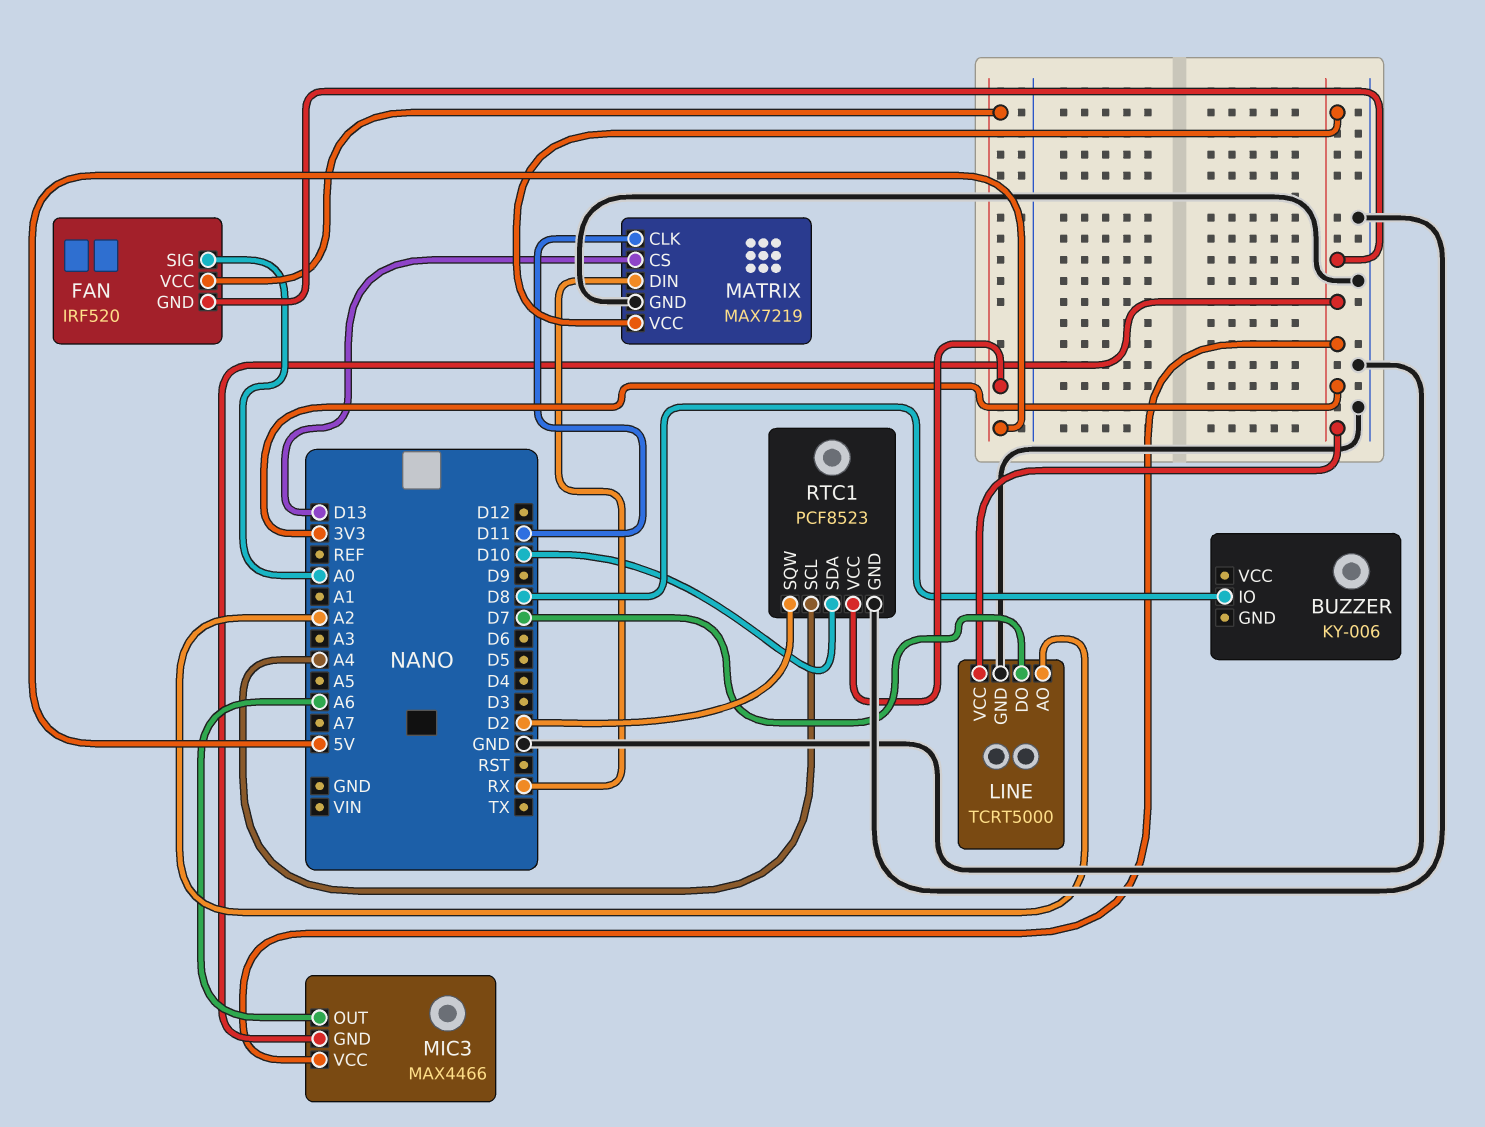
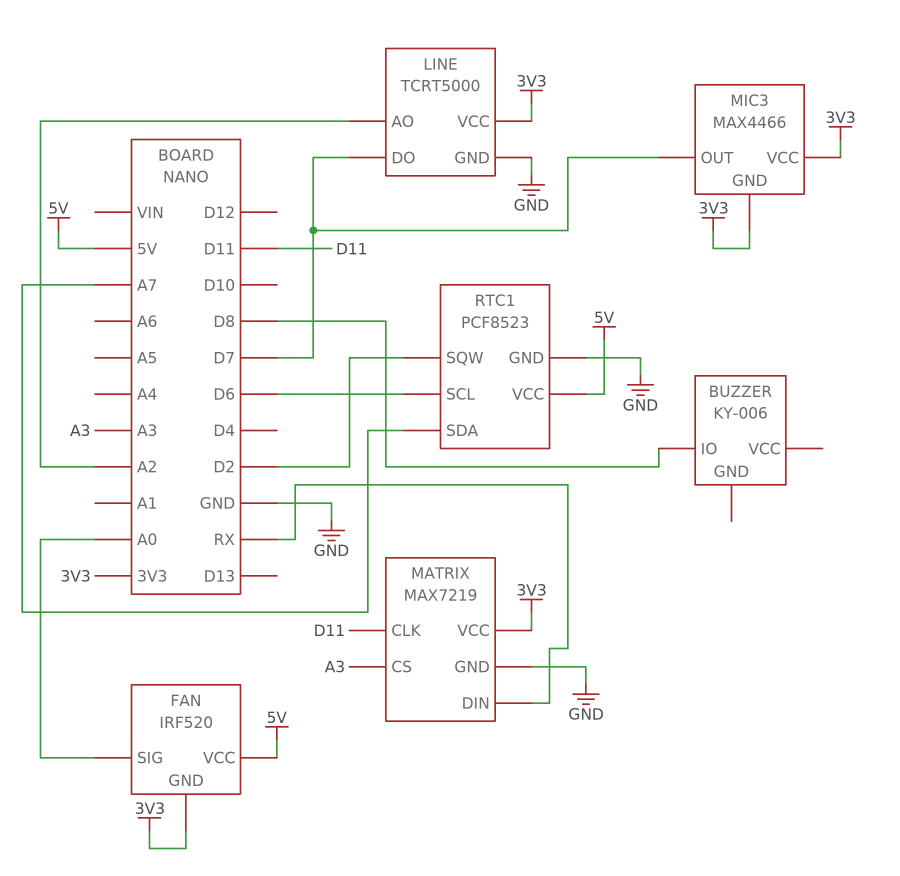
MATRIX pin CS: D13 -> A3
MIC3 pin OUT: A6 -> D7
RTC1 pin SCL: A4 -> D6
RTC1 pin SDA: D10 -> A7

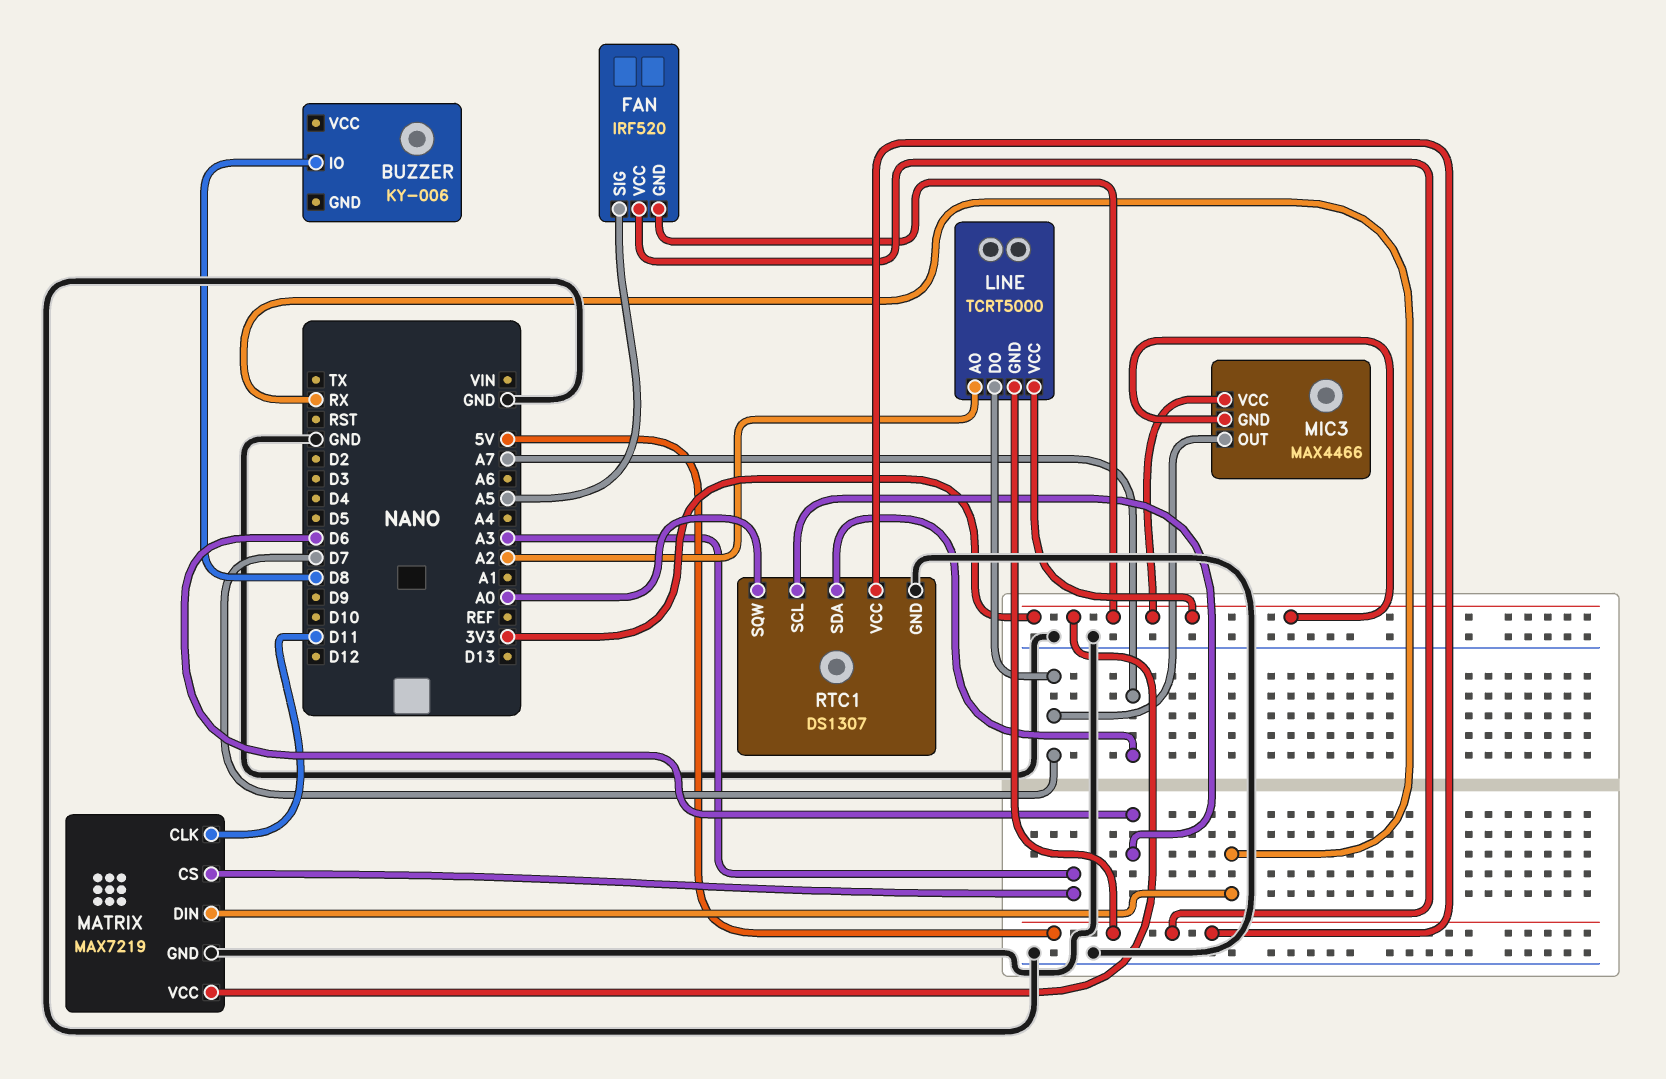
FAN pin SIG: A0 -> A5
LINE pin GND: GND -> 5V
RTC1: PCF8523 -> DS1307
RTC1 pin SQW: D2 -> A0

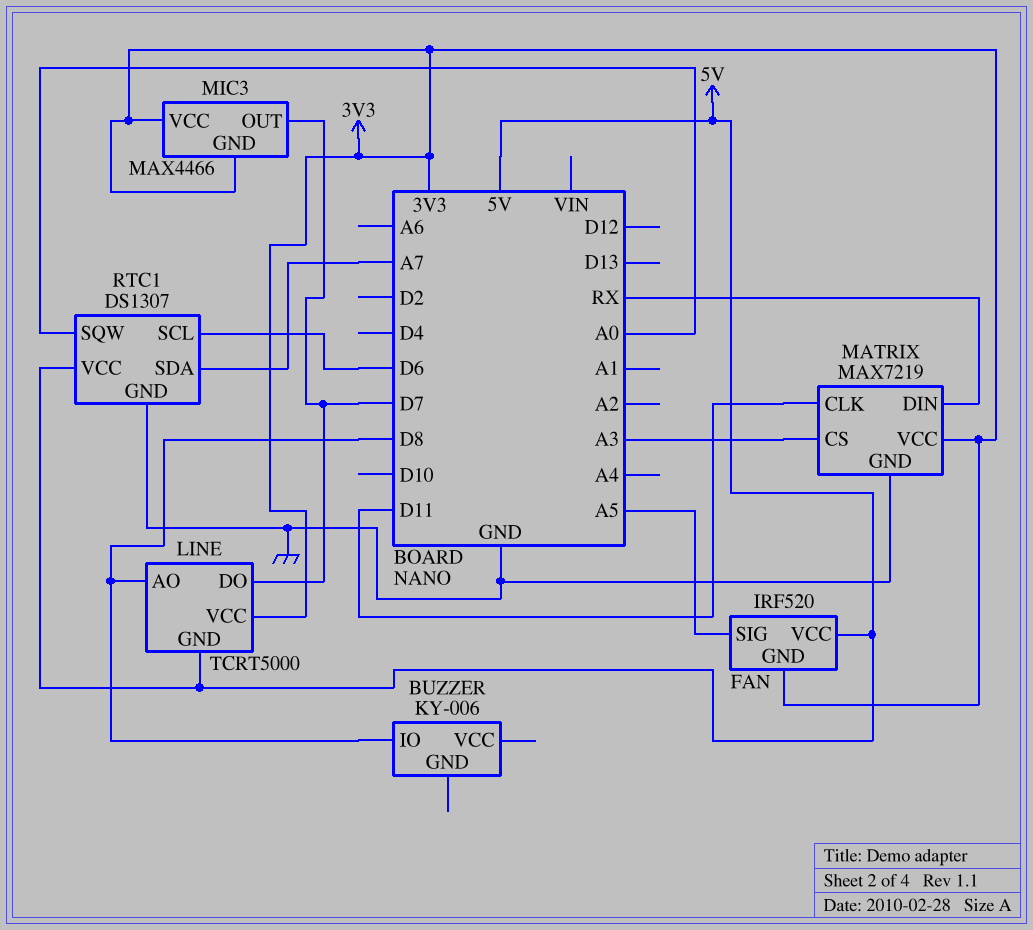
LINE pin AO: A2 -> D8

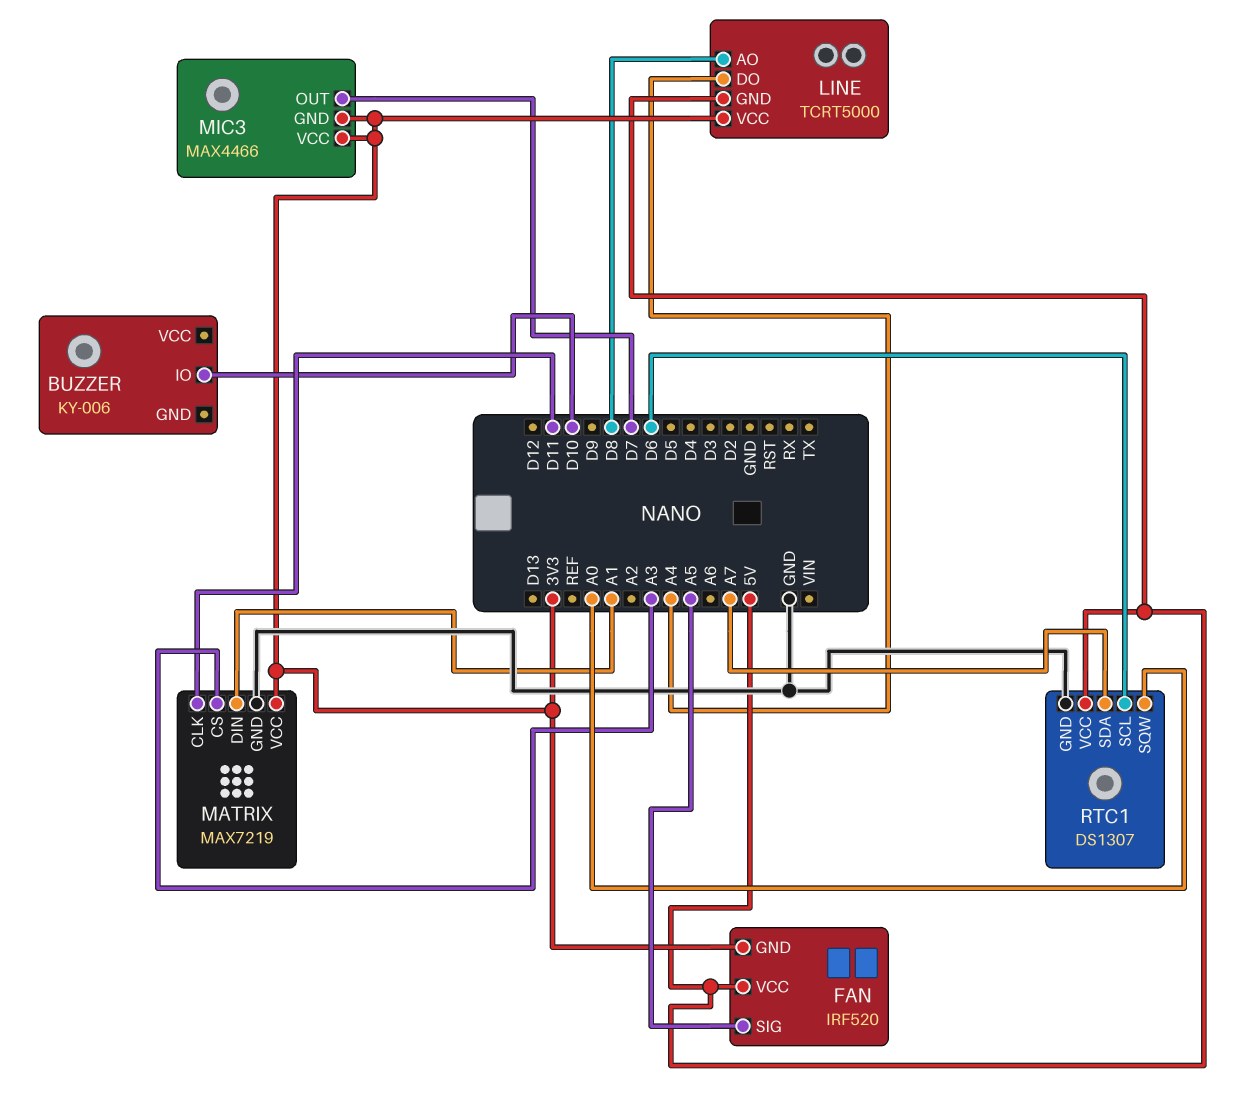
BUZZER pin IO: D8 -> D10
LINE pin DO: D7 -> A4
MATRIX pin DIN: RX -> A1

